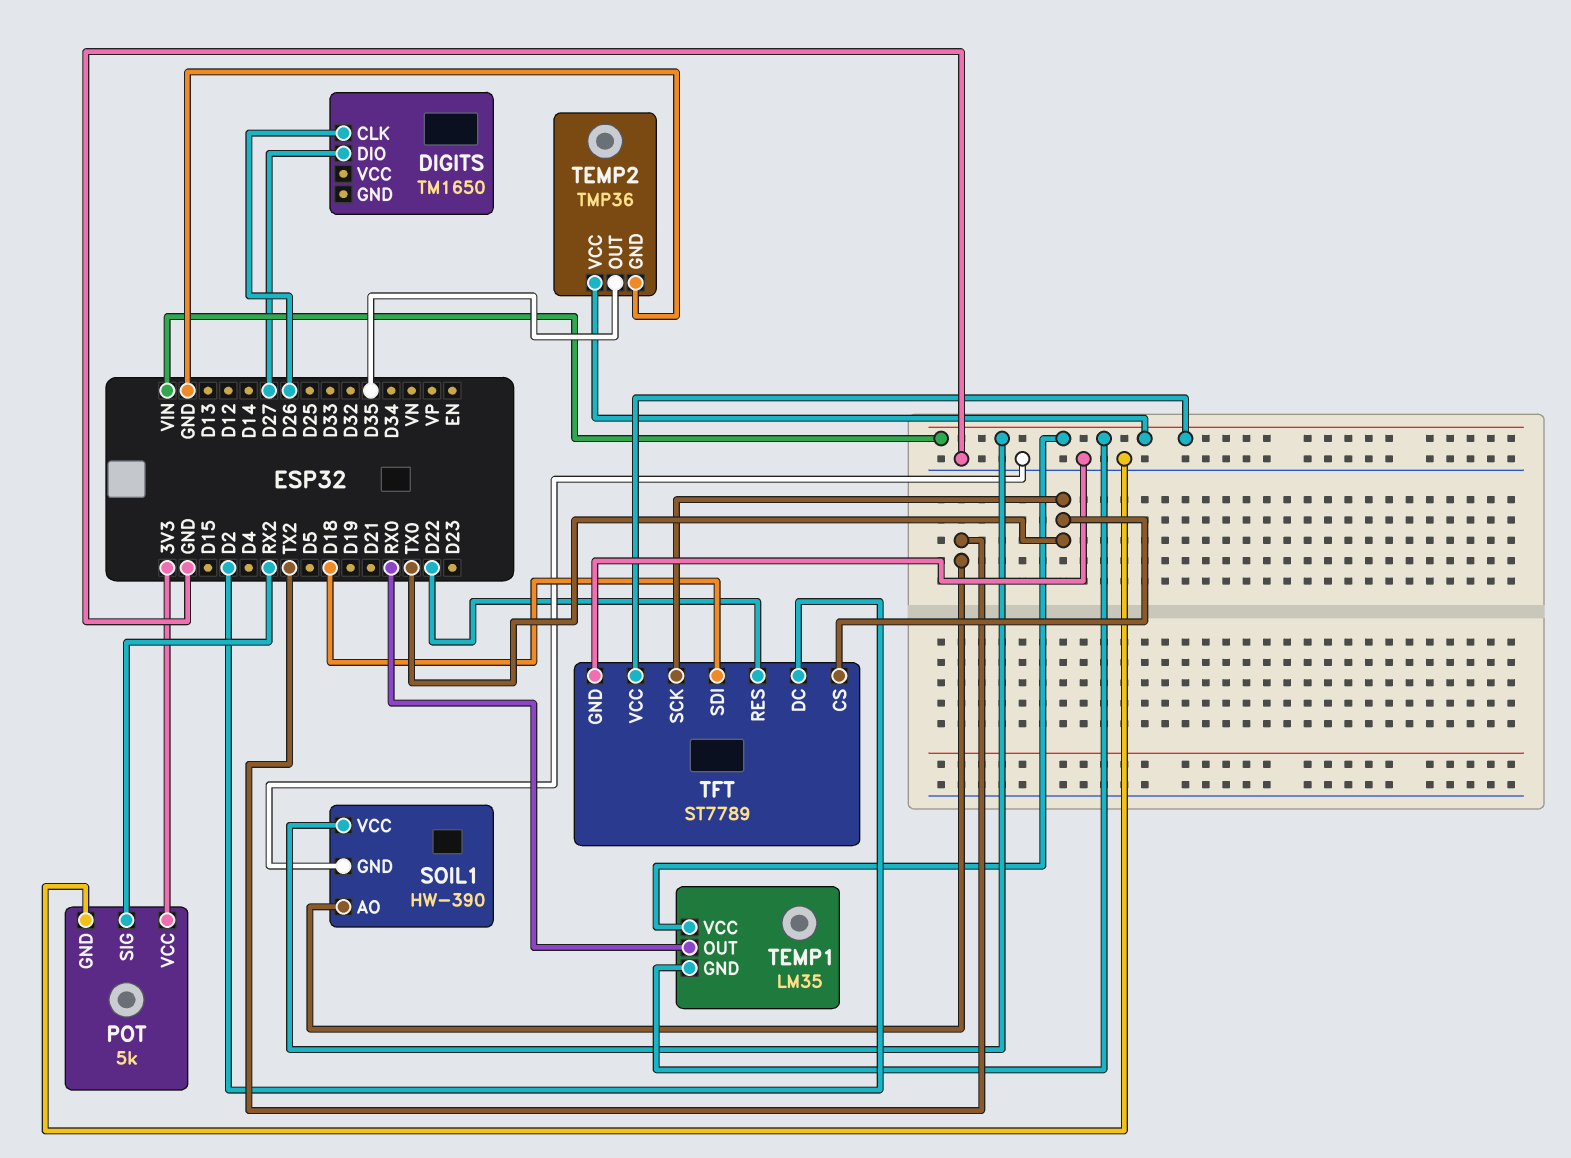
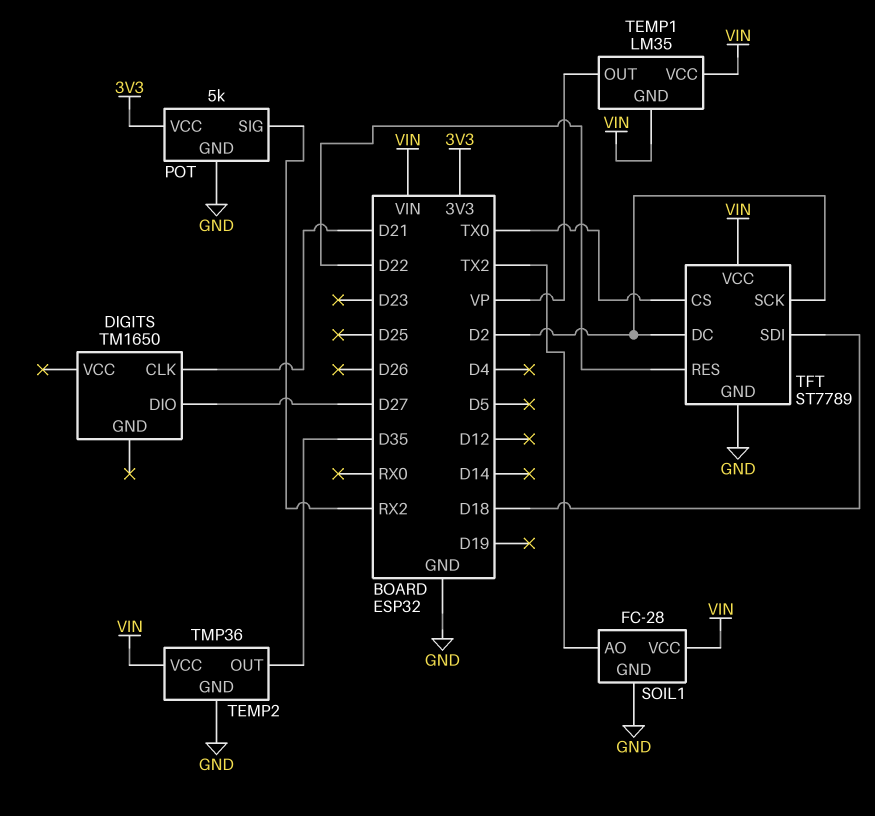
DIGITS pin CLK: D26 -> D21
SOIL1: HW-390 -> FC-28
TEMP1 pin OUT: RX0 -> VP
TFT pin SCK: TX0 -> D2

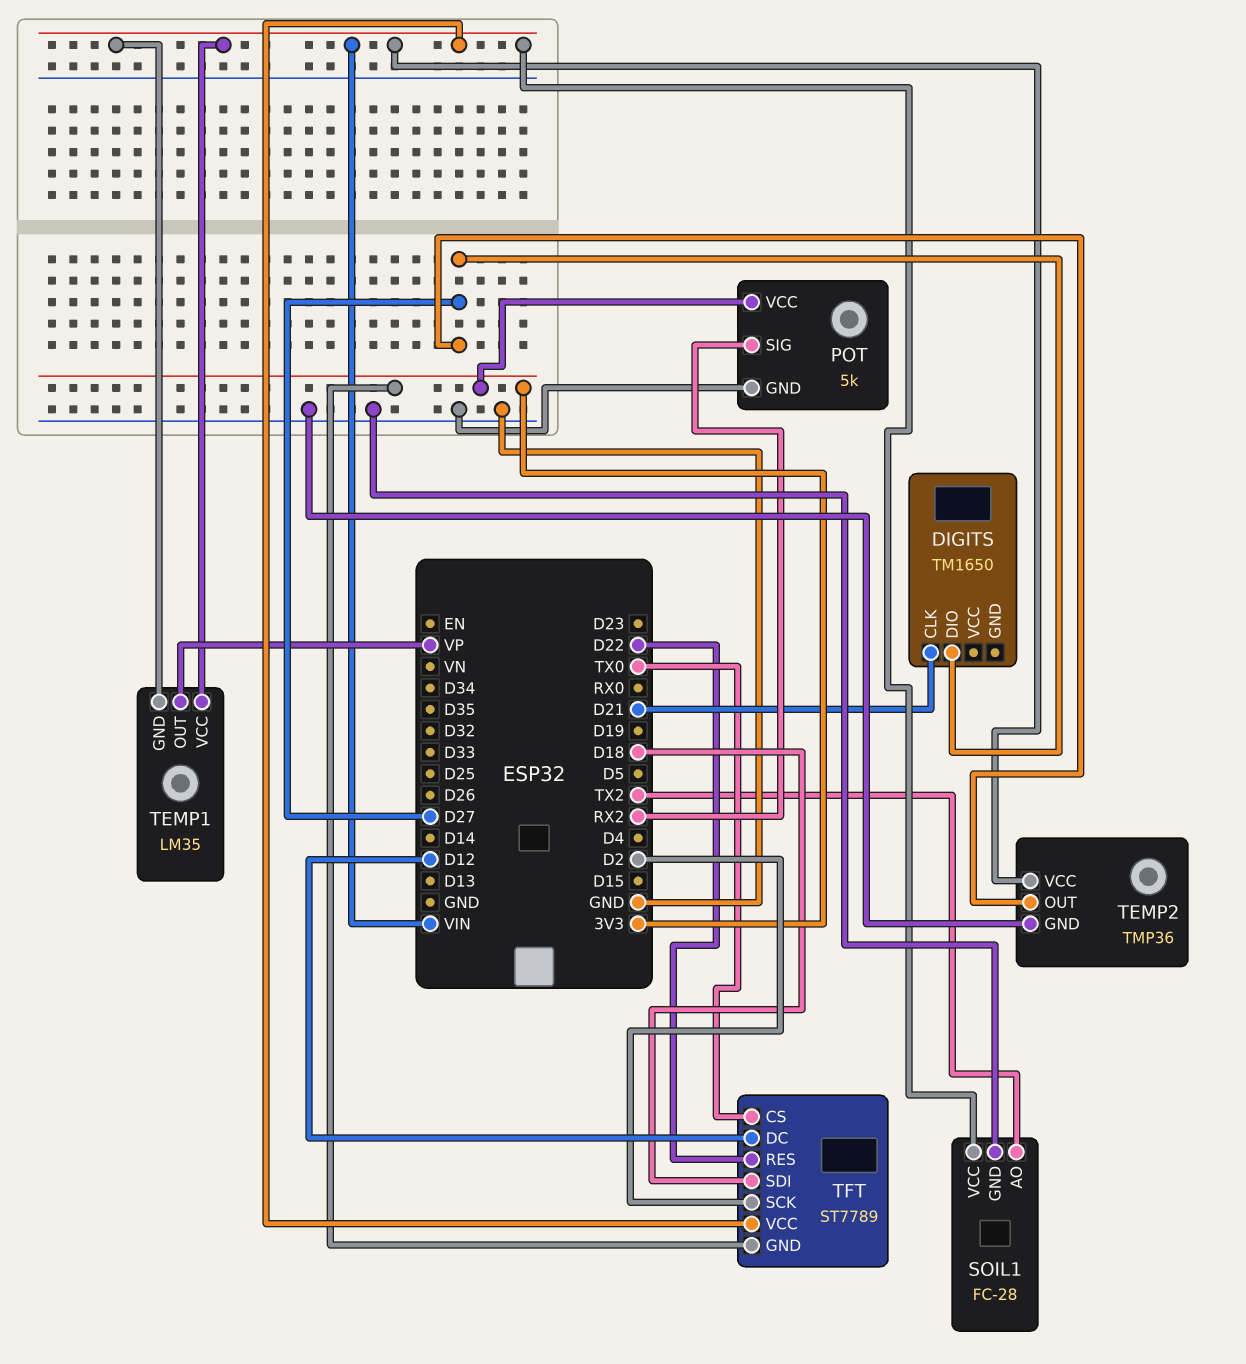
TEMP2 pin OUT: D35 -> D27
TFT pin DC: D2 -> D12
TFT pin GND: GND -> 3V3

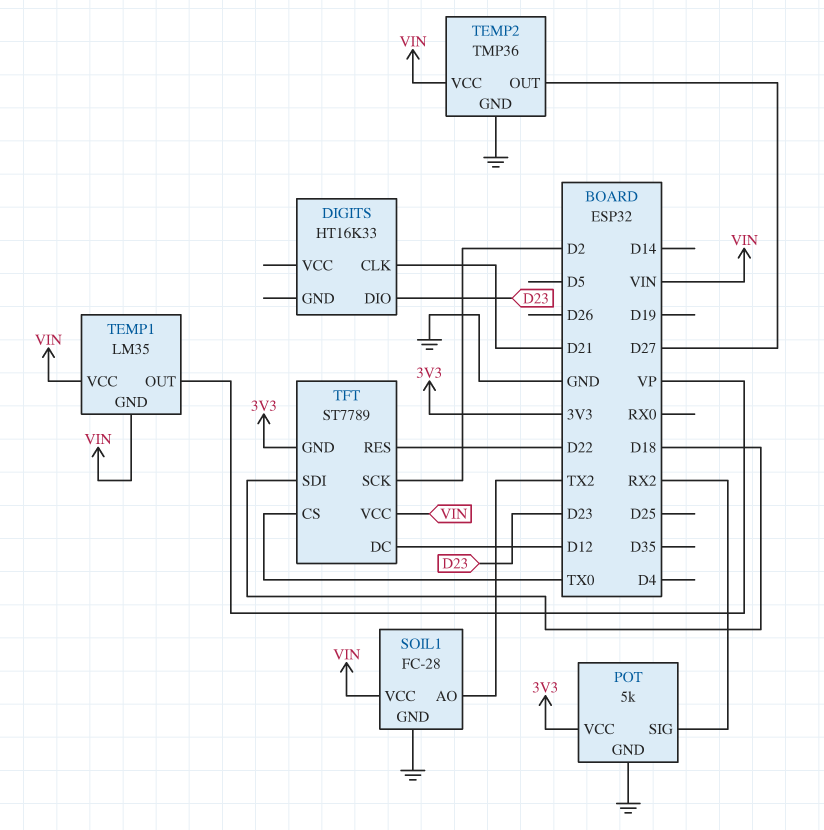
DIGITS: TM1650 -> HT16K33
DIGITS pin DIO: D27 -> D23

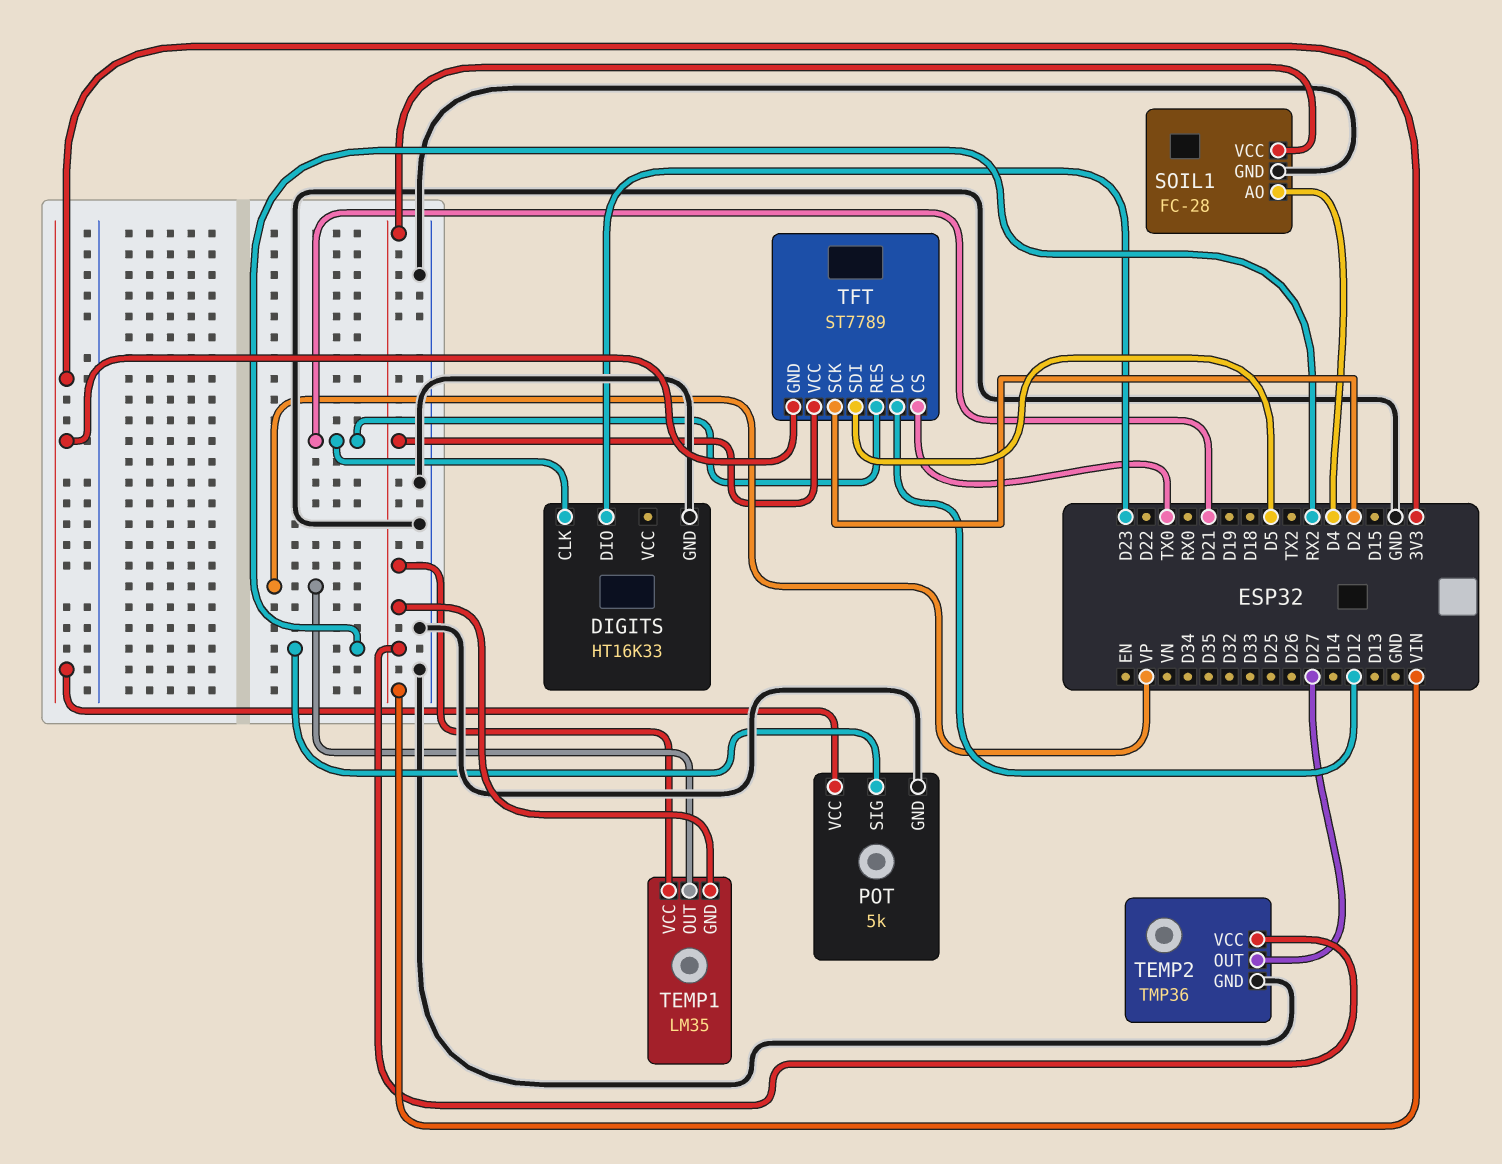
DIGITS pin GND: none -> GND
SOIL1 pin AO: TX2 -> D4
TFT pin RES: D22 -> D21
TFT pin SDI: D18 -> D5

